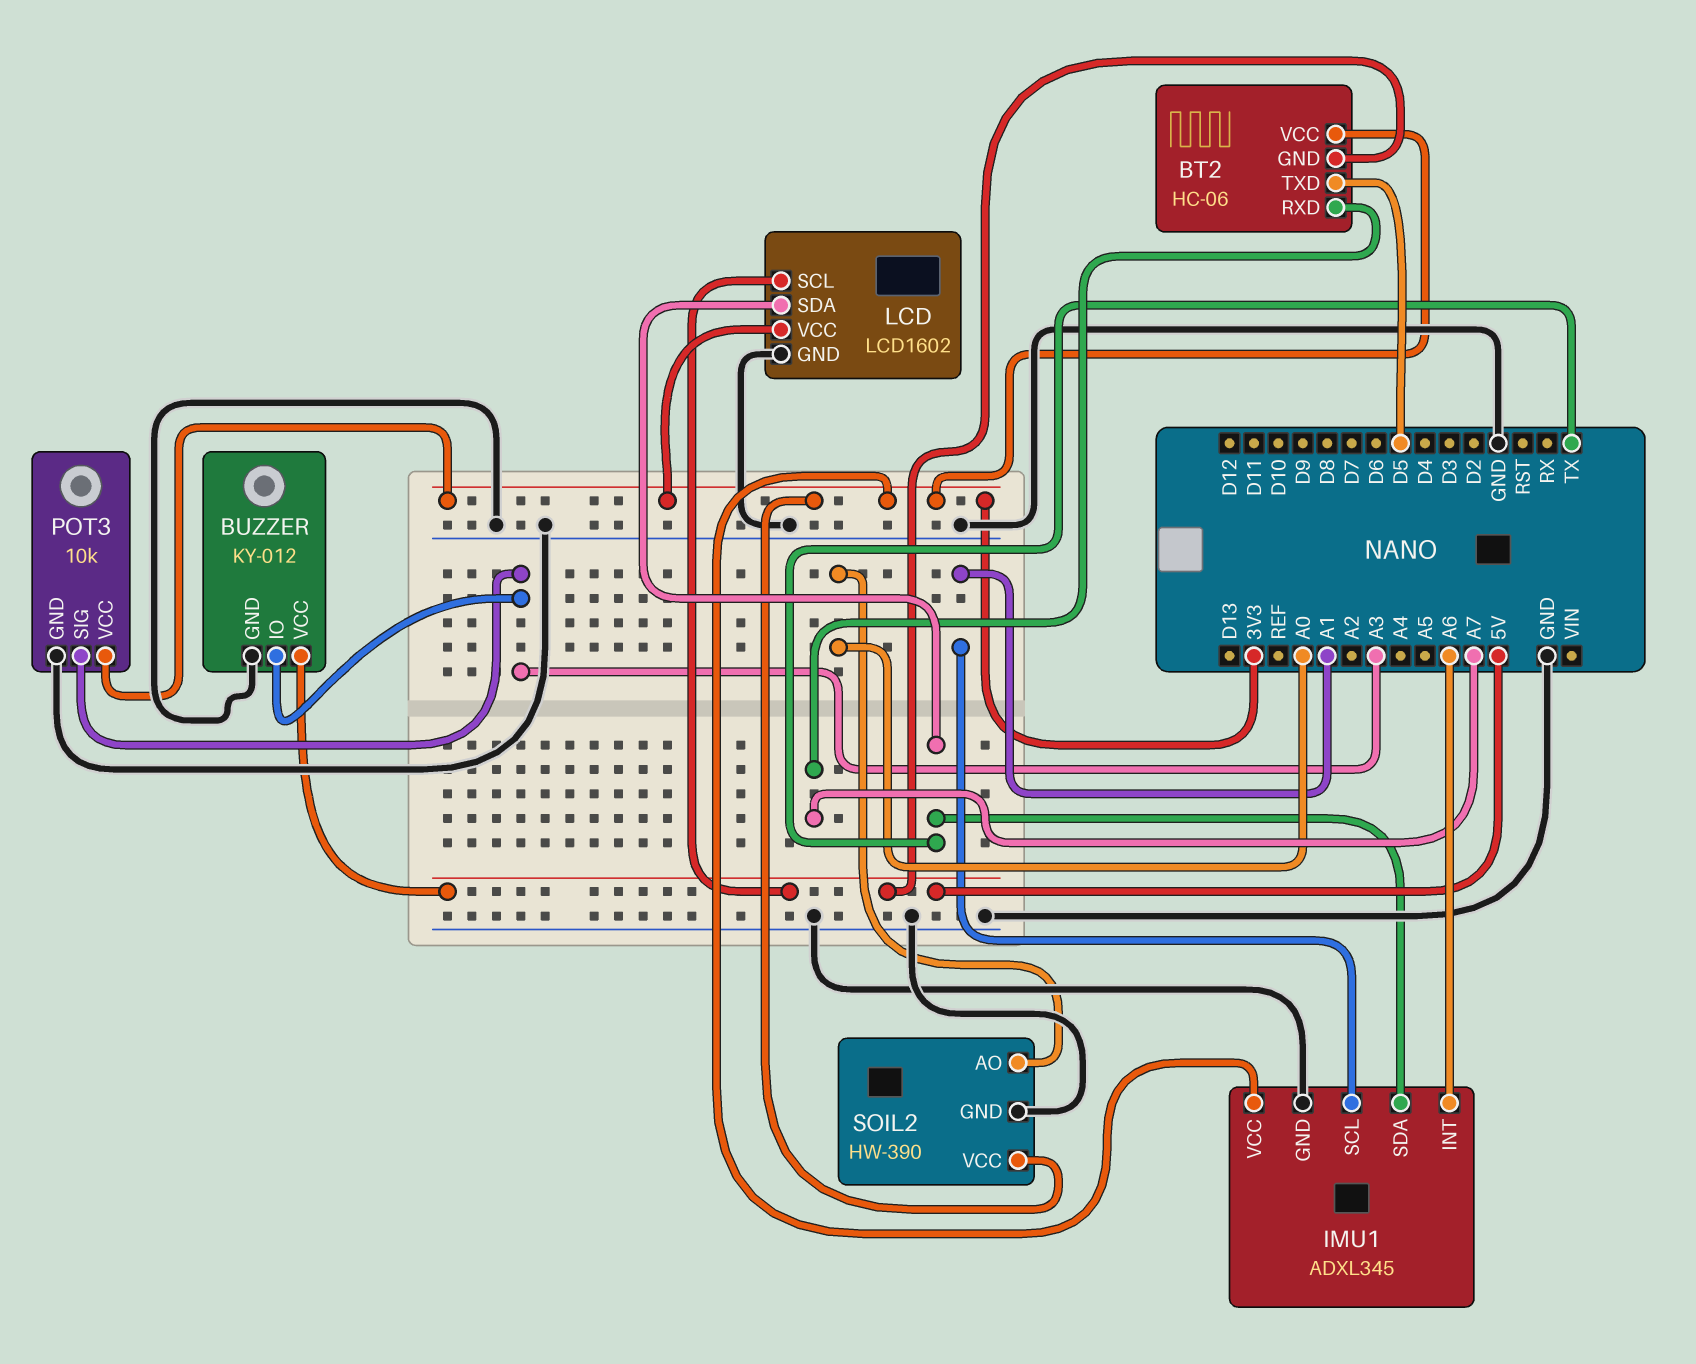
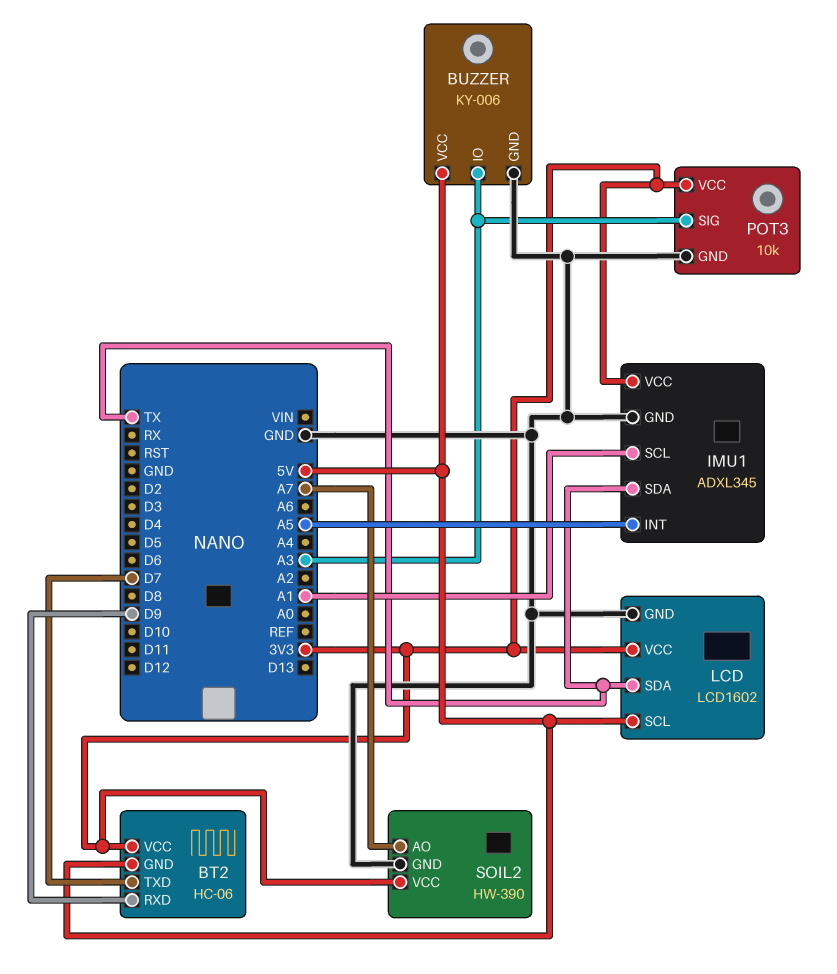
BT2 pin RXD: A7 -> D9
BT2 pin TXD: D5 -> D7
BUZZER: KY-012 -> KY-006
IMU1 pin INT: A6 -> A5
SOIL2 pin AO: A0 -> A7

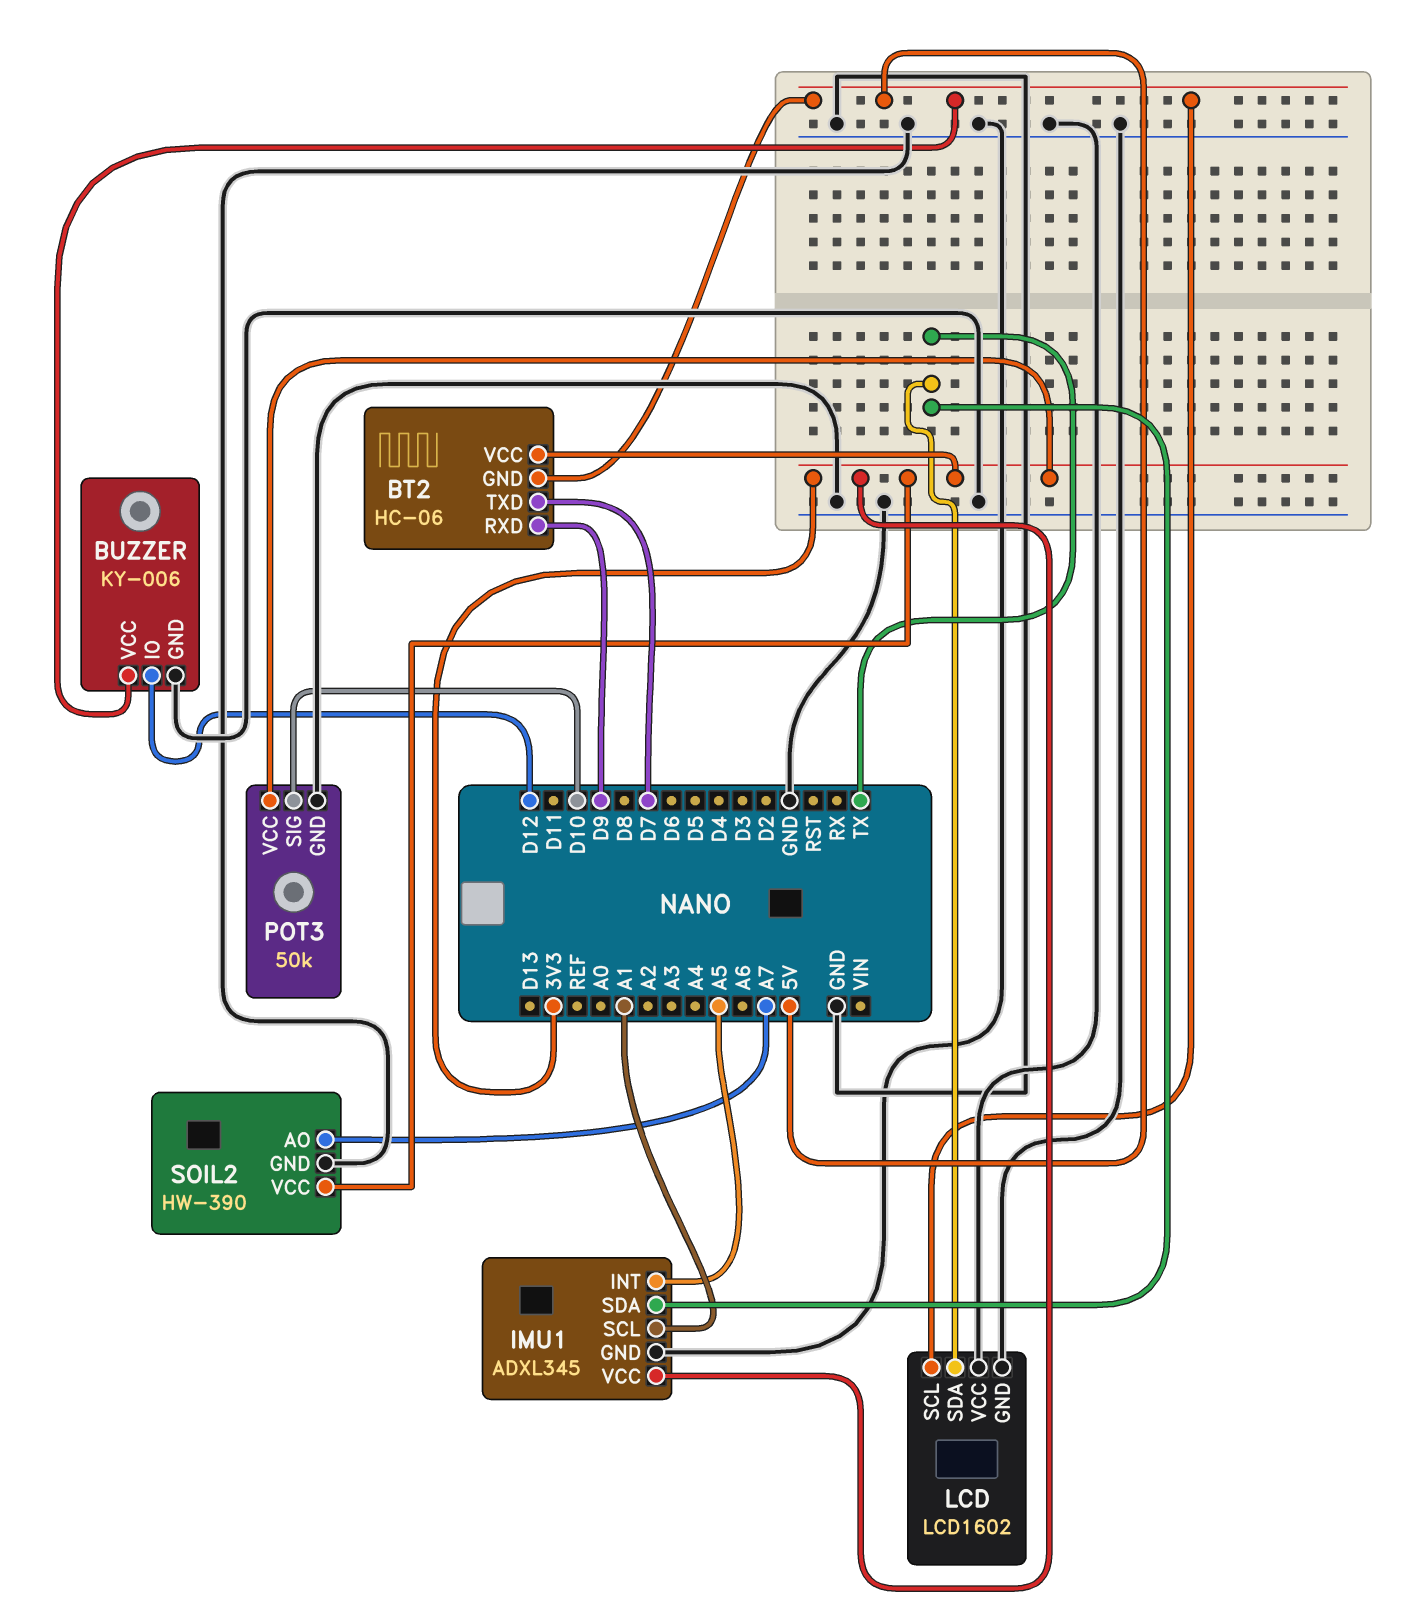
BUZZER pin IO: A3 -> D12
LCD pin VCC: 3V3 -> GND
POT3: 10k -> 50k
POT3 pin SIG: A3 -> D10

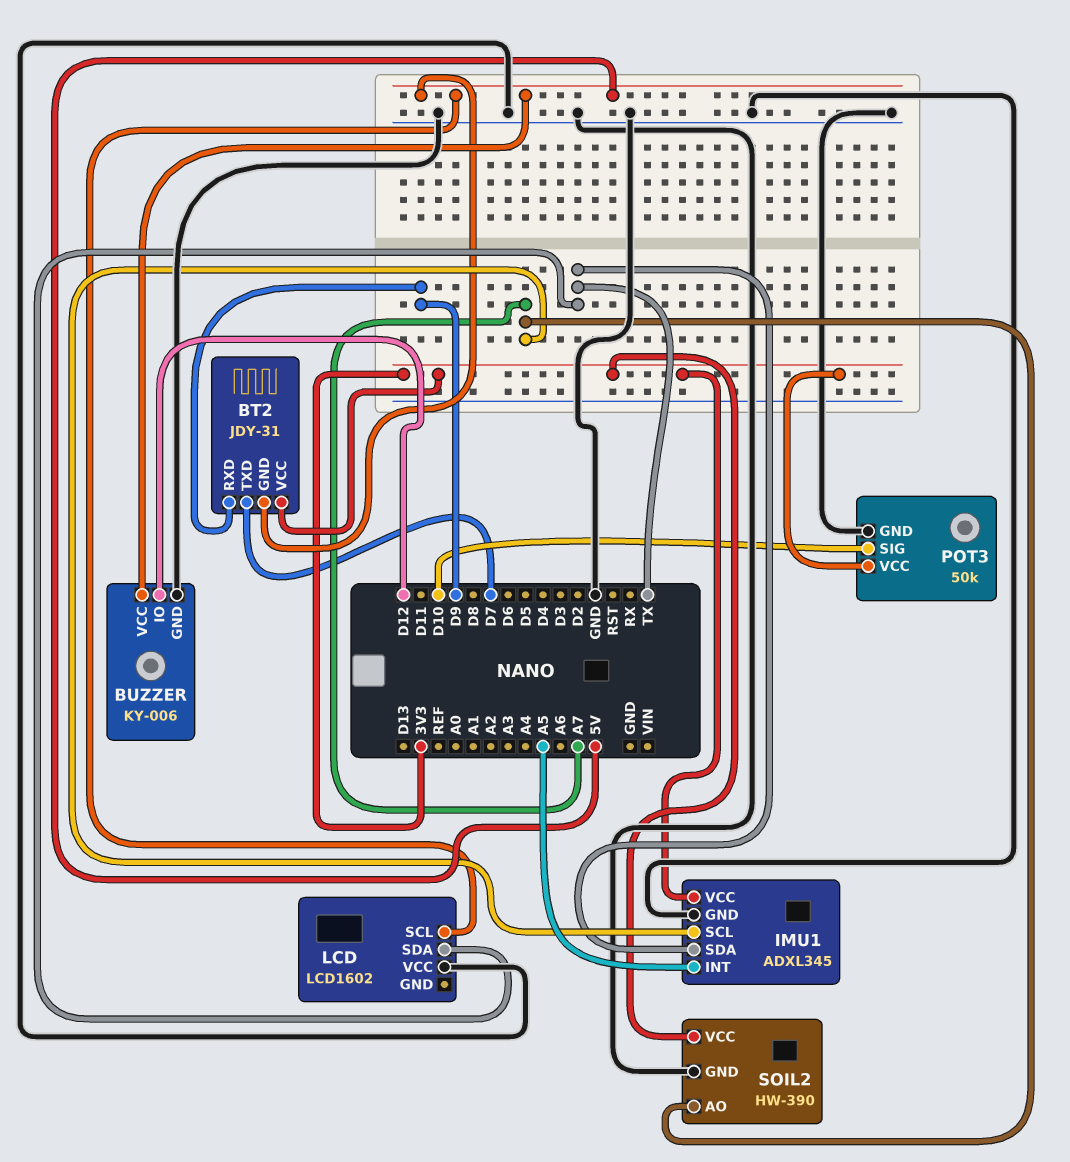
BT2: HC-06 -> JDY-31
IMU1 pin SCL: A1 -> A7
LCD pin GND: GND -> none

